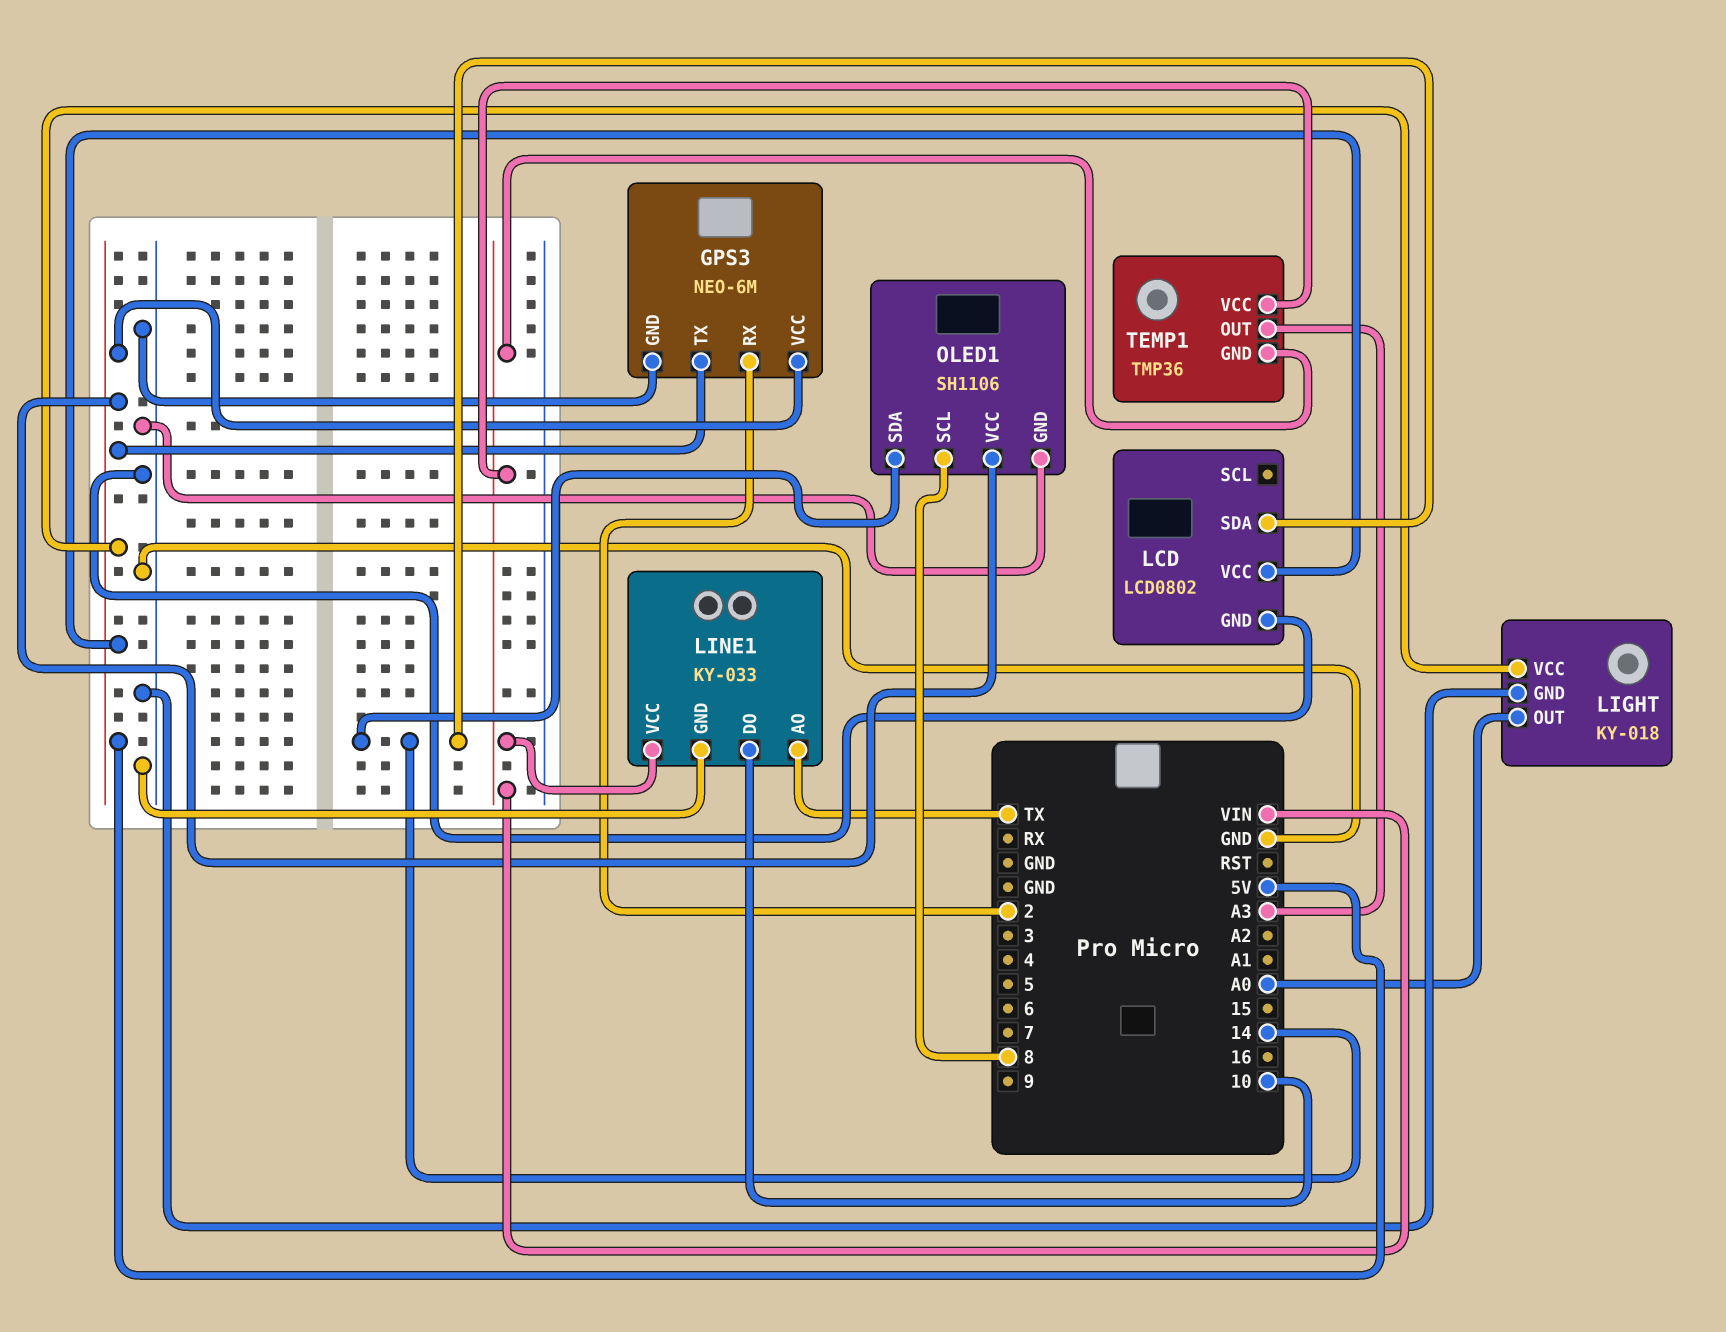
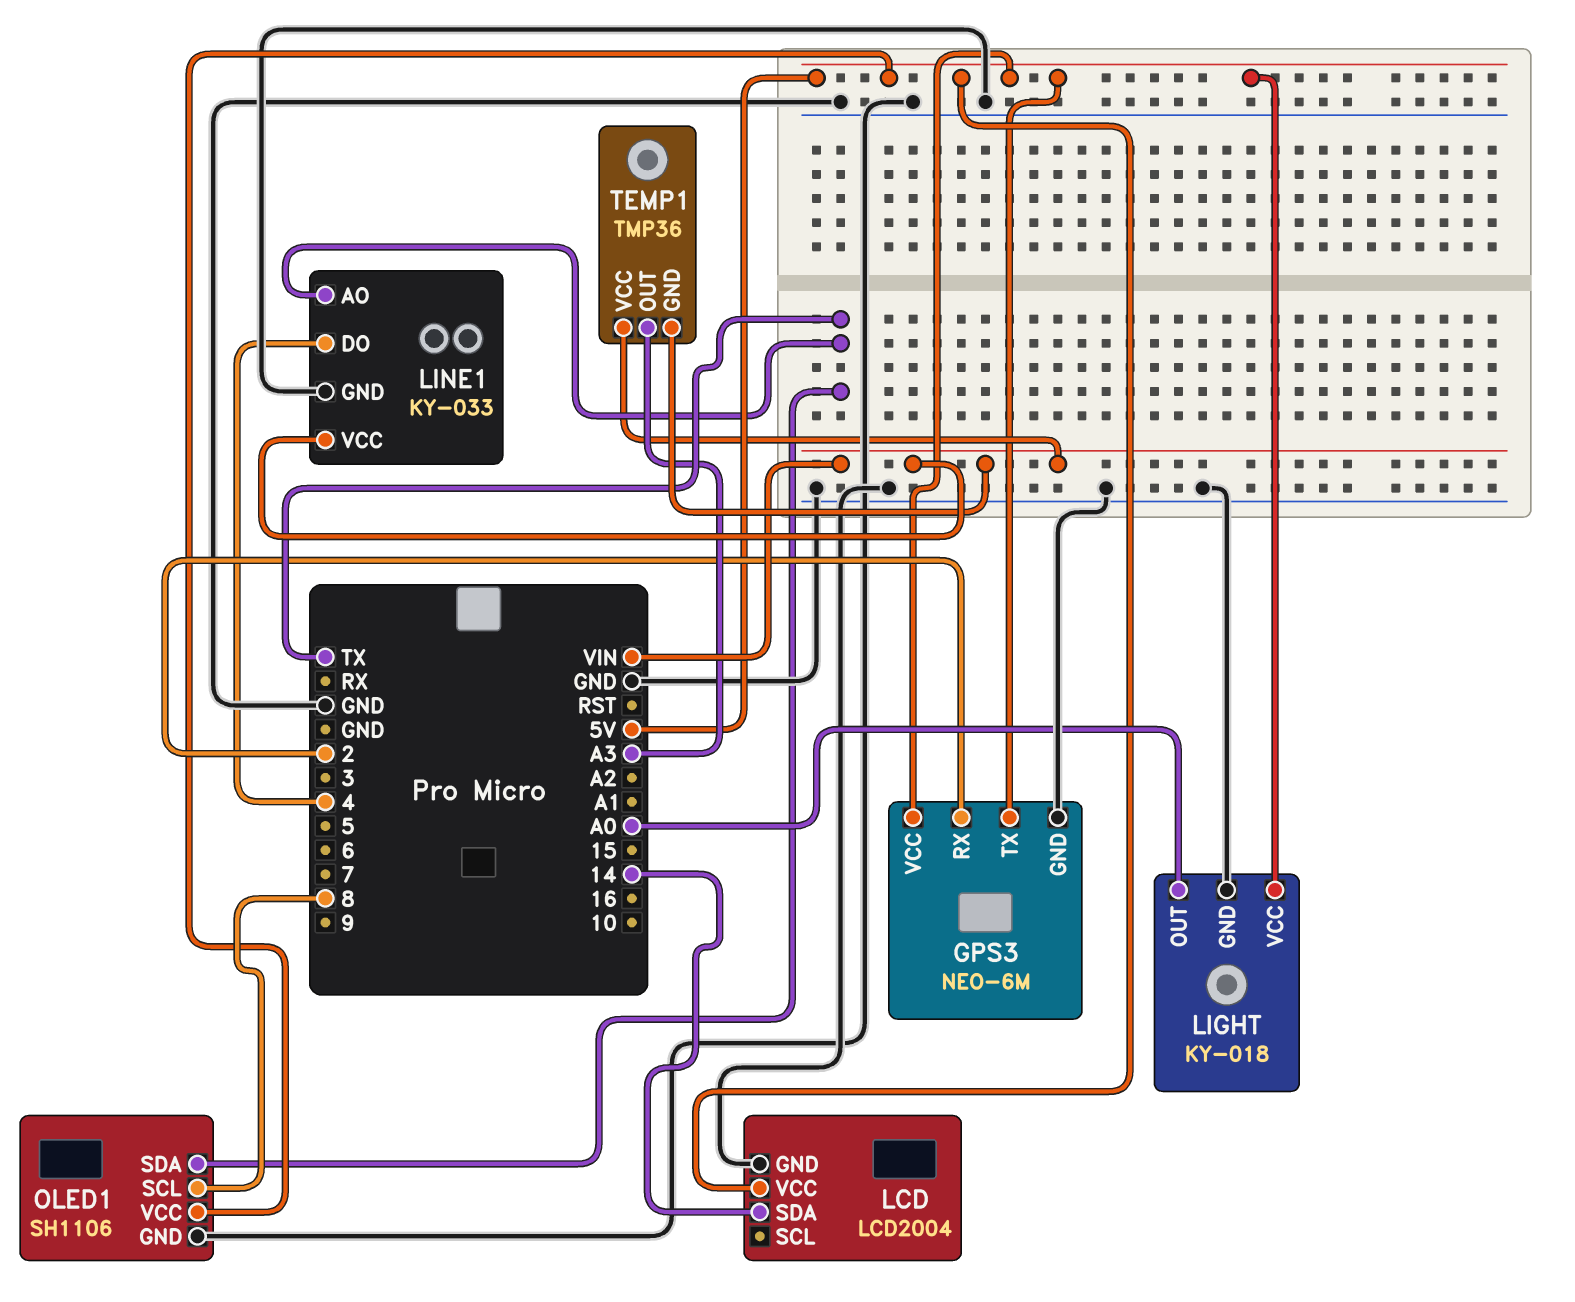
LCD: LCD0802 -> LCD2004
LINE1 pin DO: 10 -> 4
OLED1 pin SDA: 14 -> TX

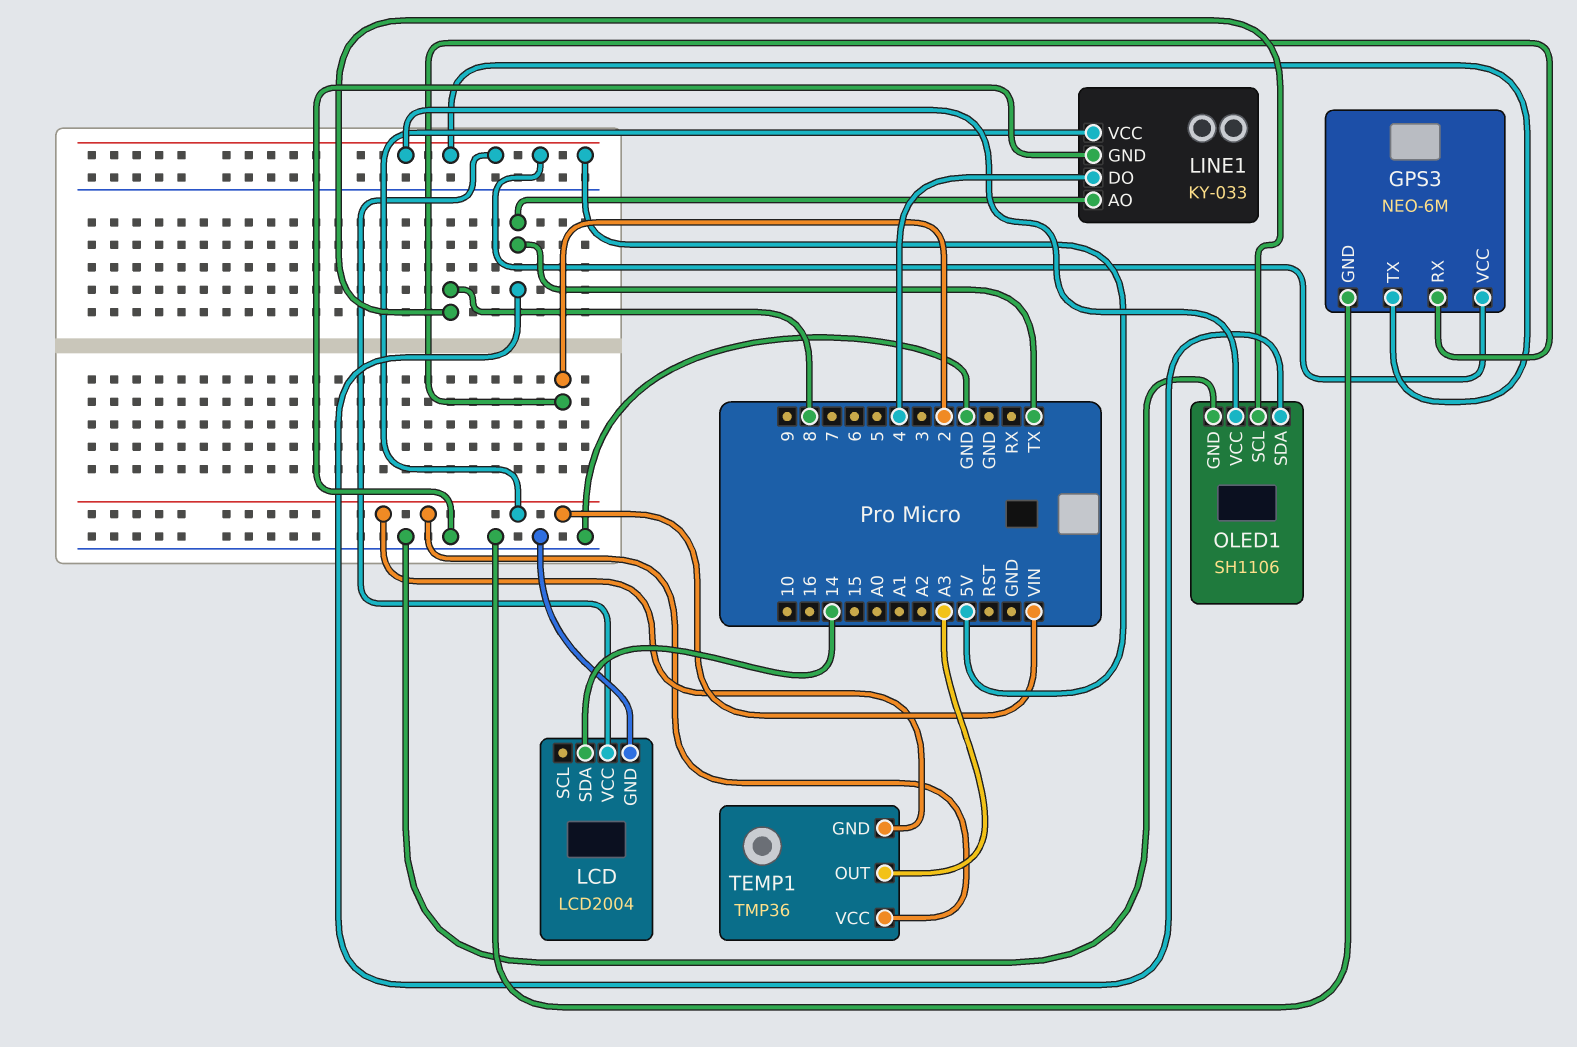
LIGHT: KY-018 -> none
LIGHT pin GND: GND -> none
LIGHT pin OUT: A0 -> none
LIGHT pin VCC: 5V -> none

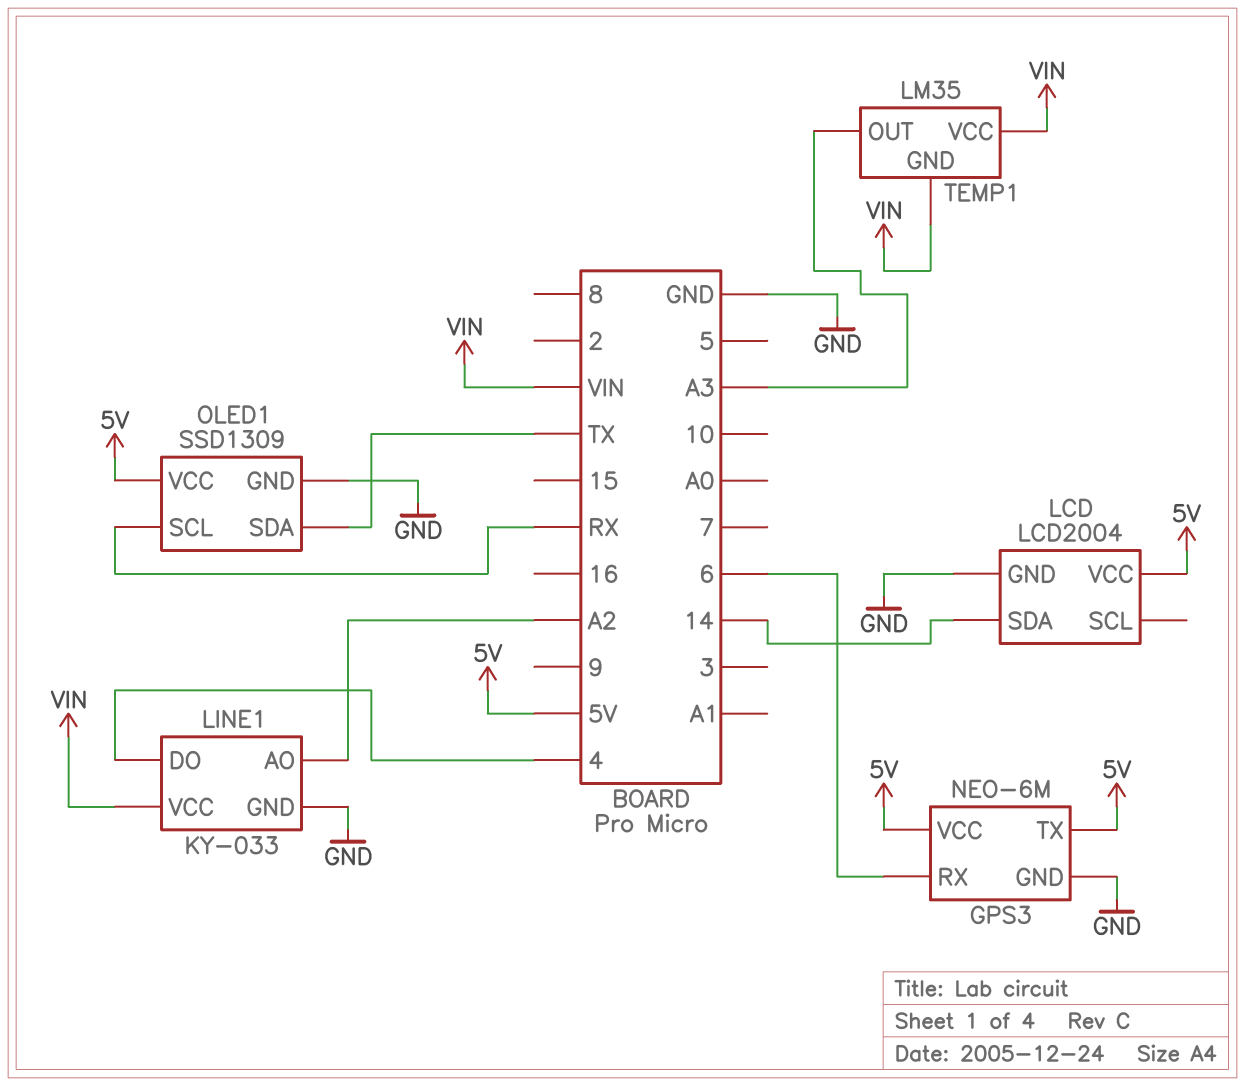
GPS3 pin RX: 2 -> 6
LINE1 pin AO: TX -> A2
OLED1: SH1106 -> SSD1309
OLED1 pin SCL: 8 -> RX
TEMP1: TMP36 -> LM35

